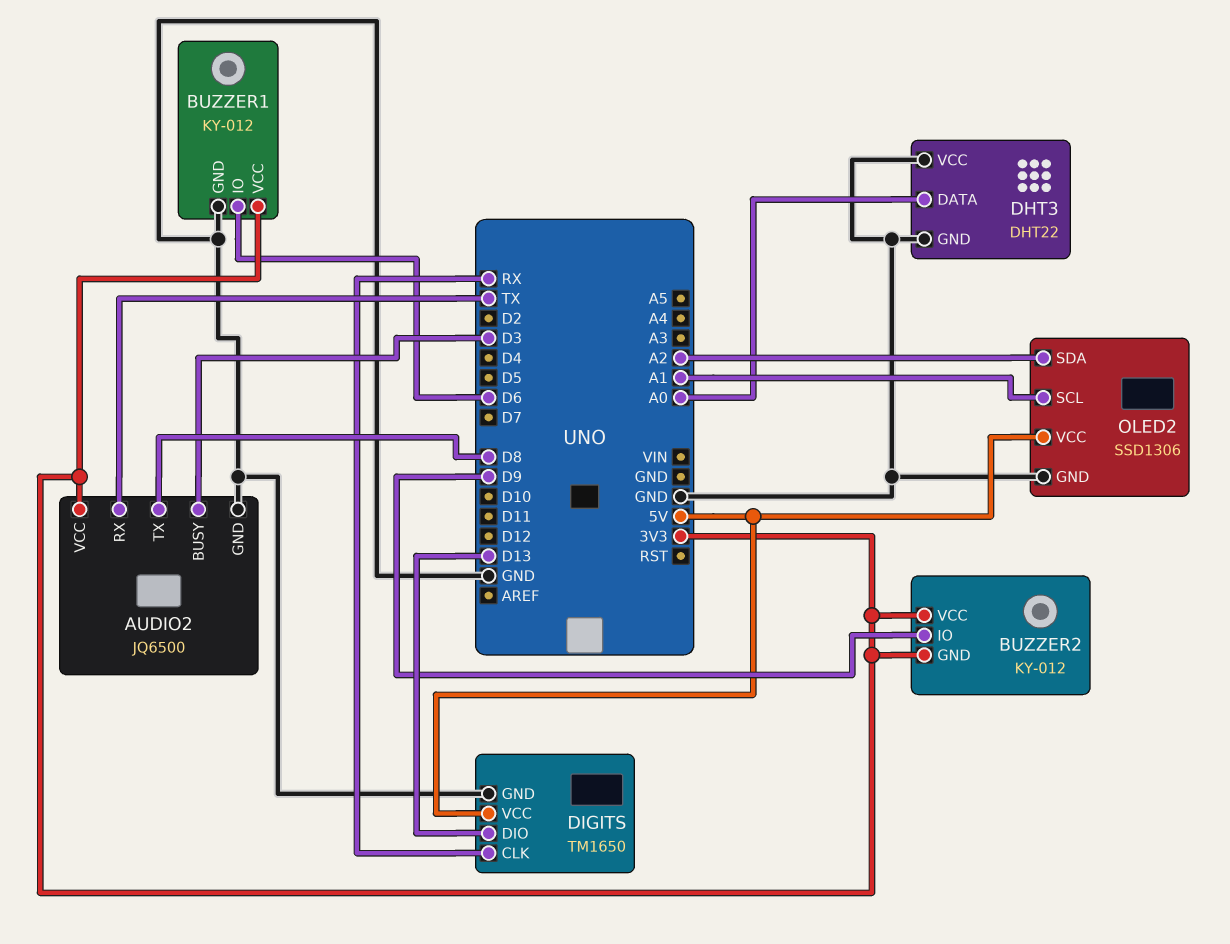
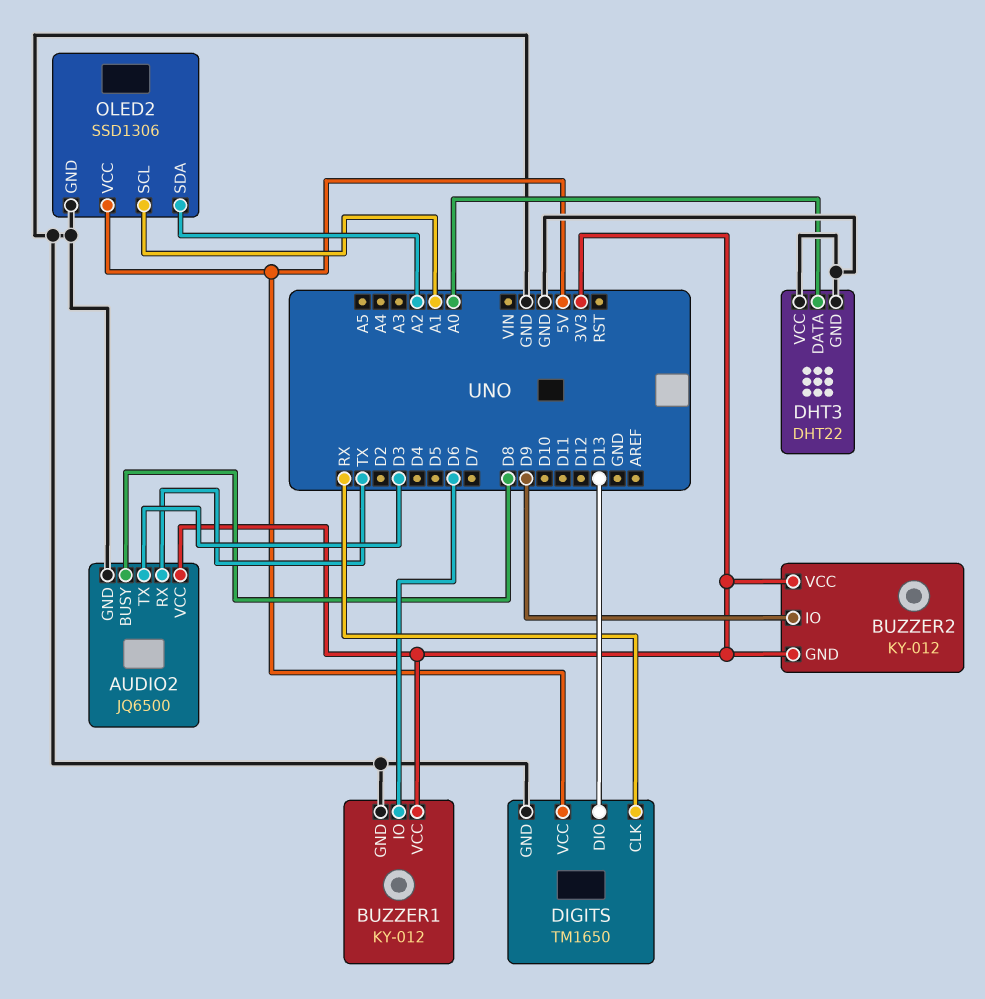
AUDIO2 pin BUSY: D3 -> D8
AUDIO2 pin TX: D8 -> D3

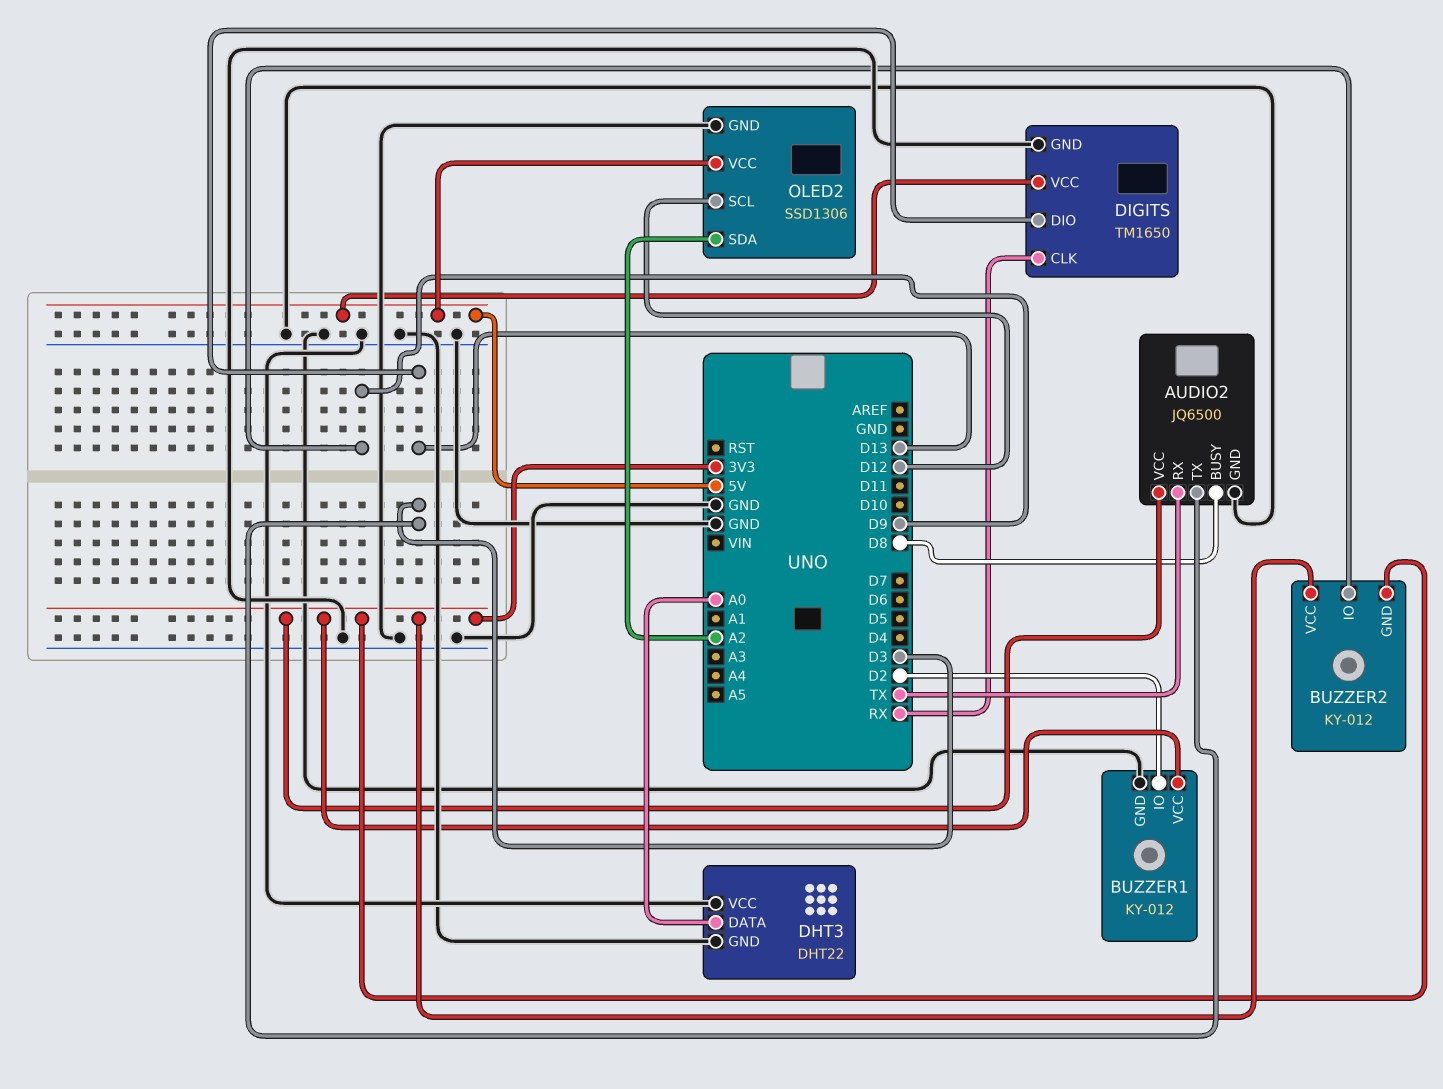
BUZZER1 pin IO: D6 -> D2
OLED2 pin SCL: A1 -> D12

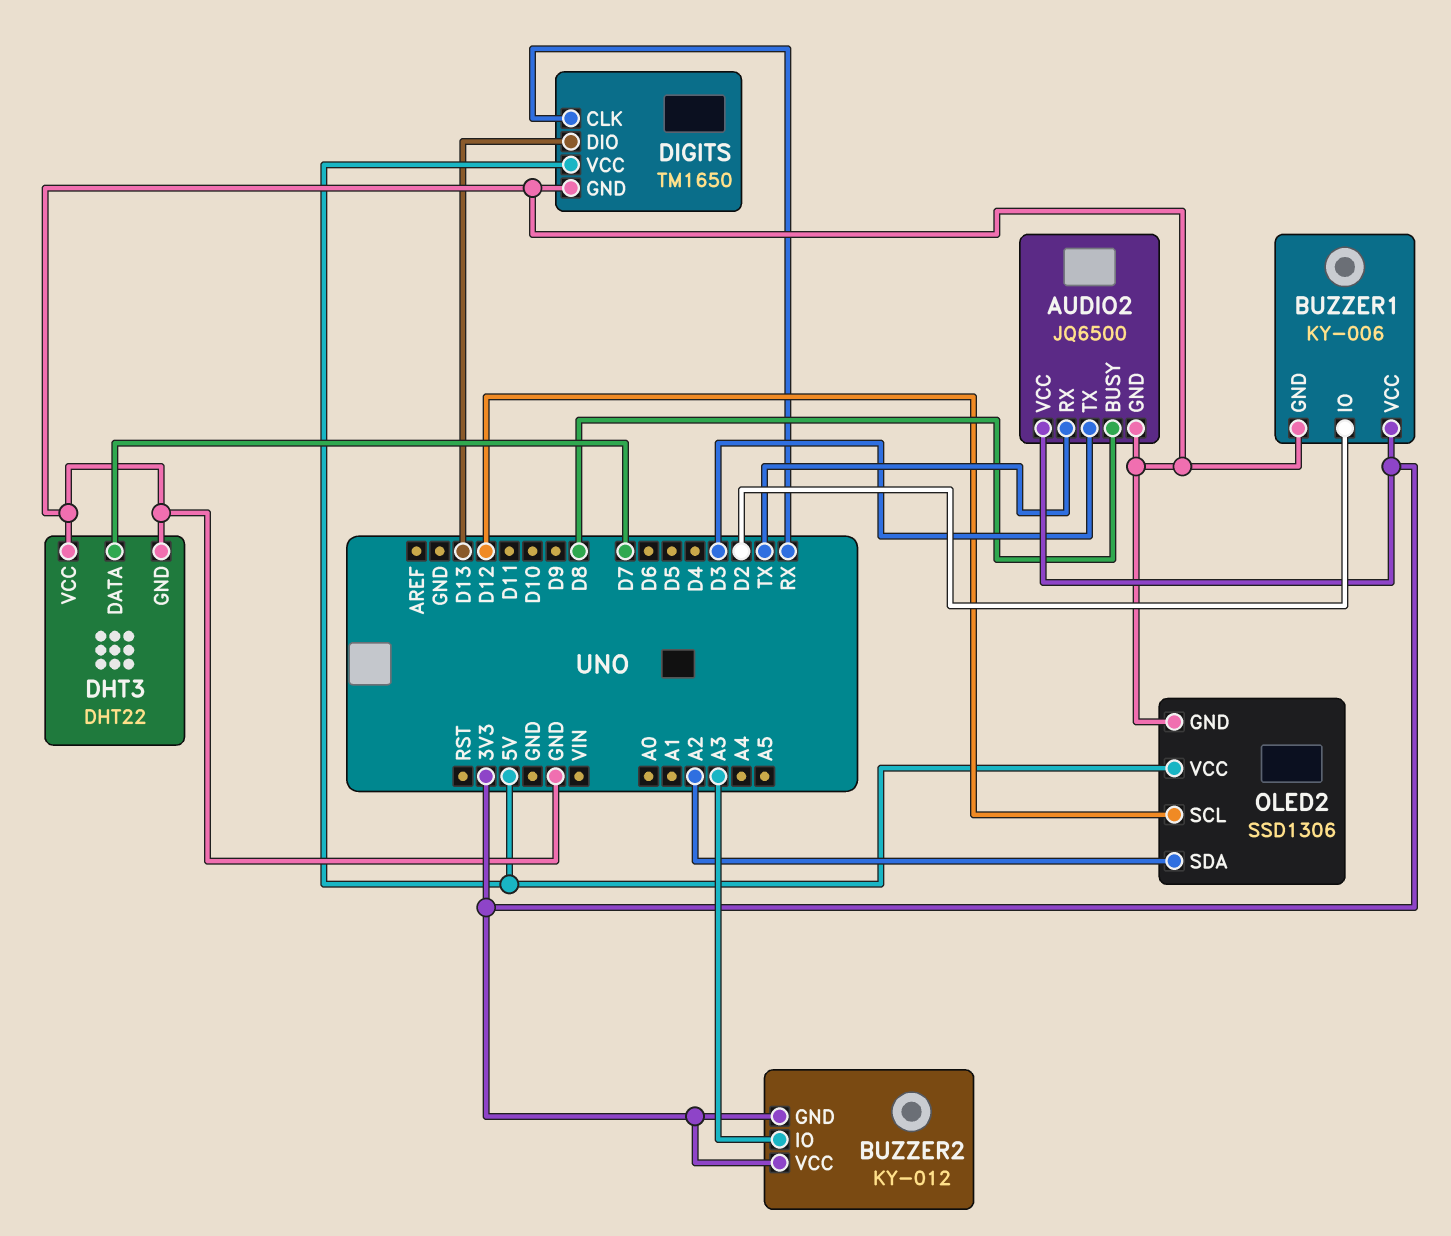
BUZZER1: KY-012 -> KY-006
BUZZER2 pin IO: D9 -> A3
DHT3 pin DATA: A0 -> D7

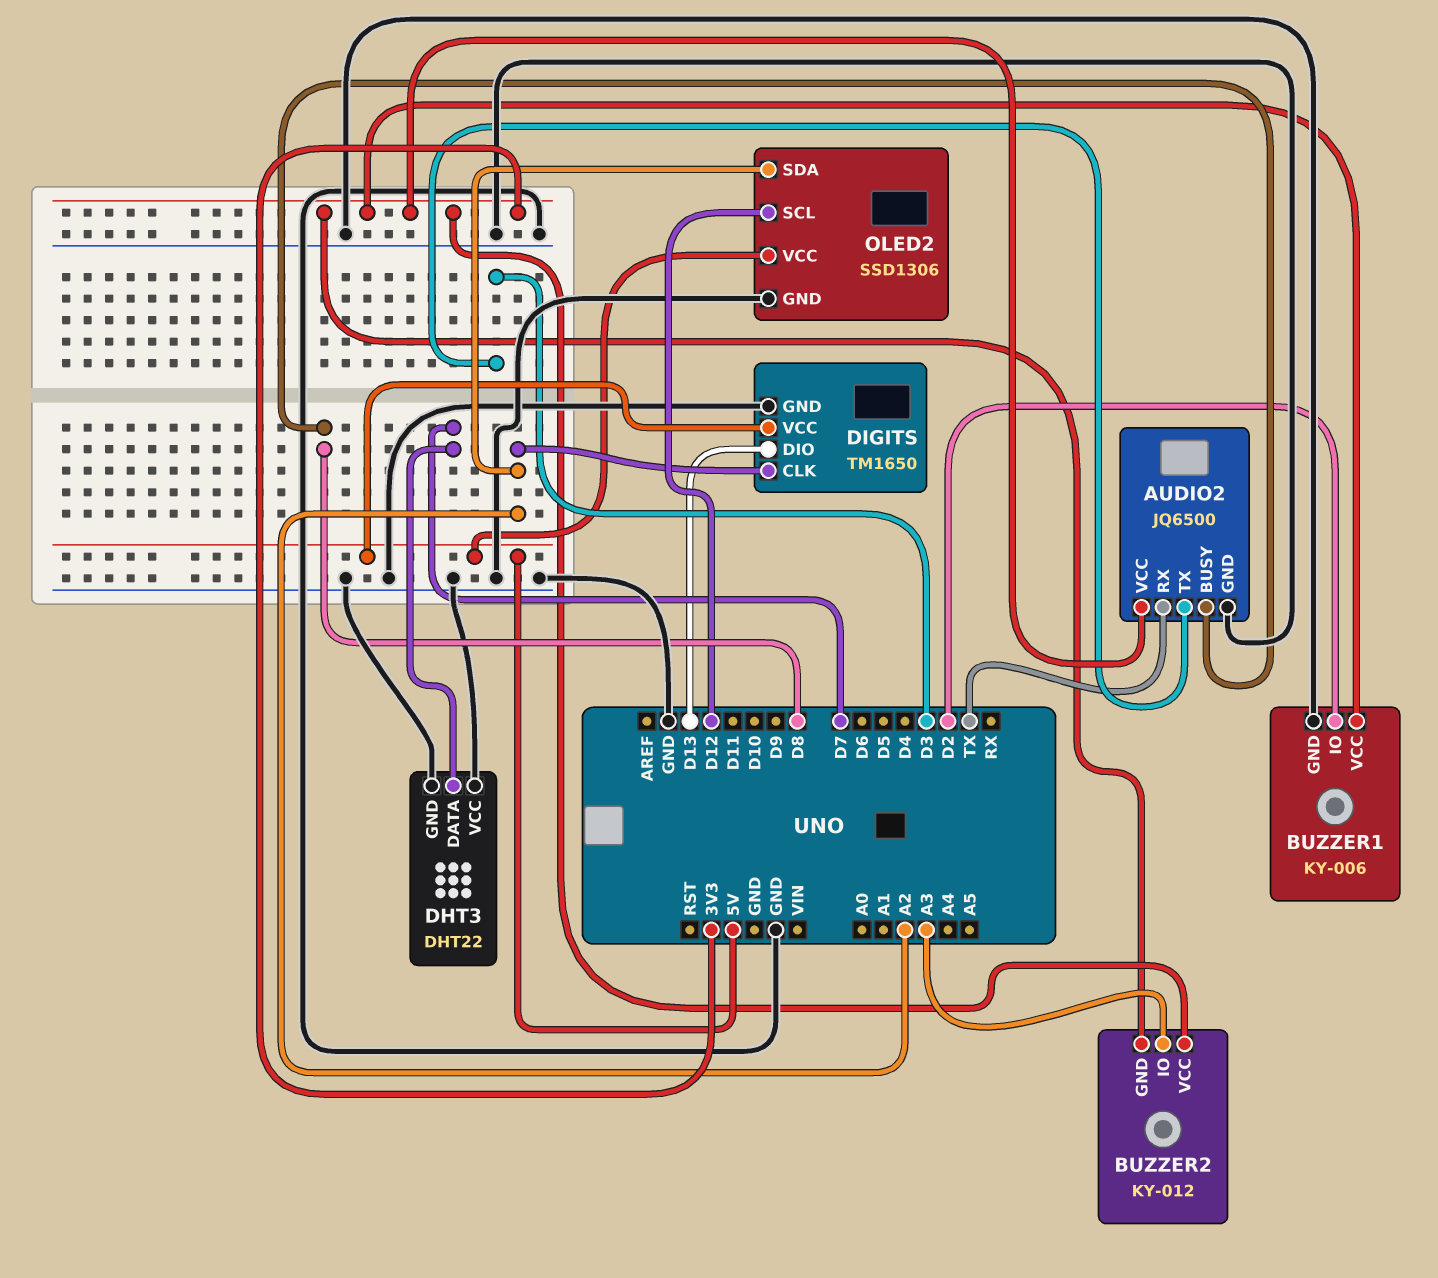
DIGITS pin CLK: RX -> A2

